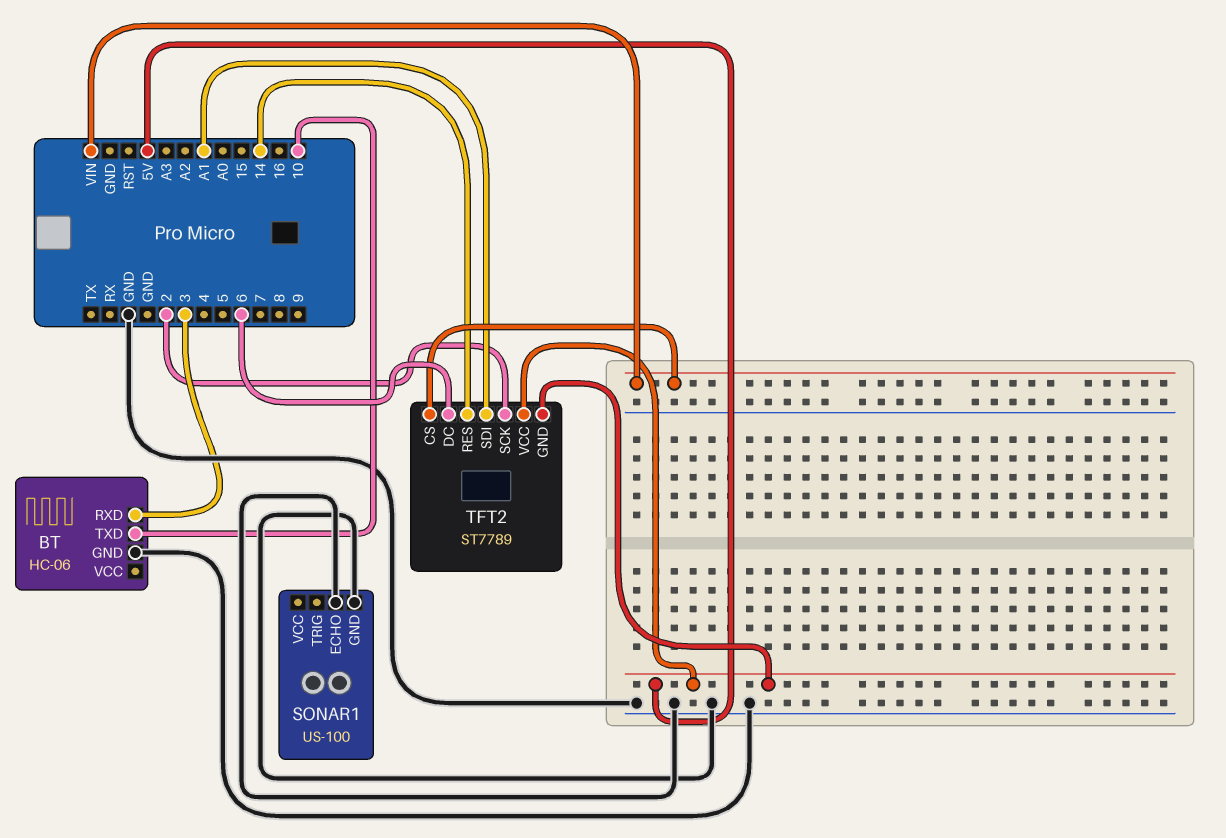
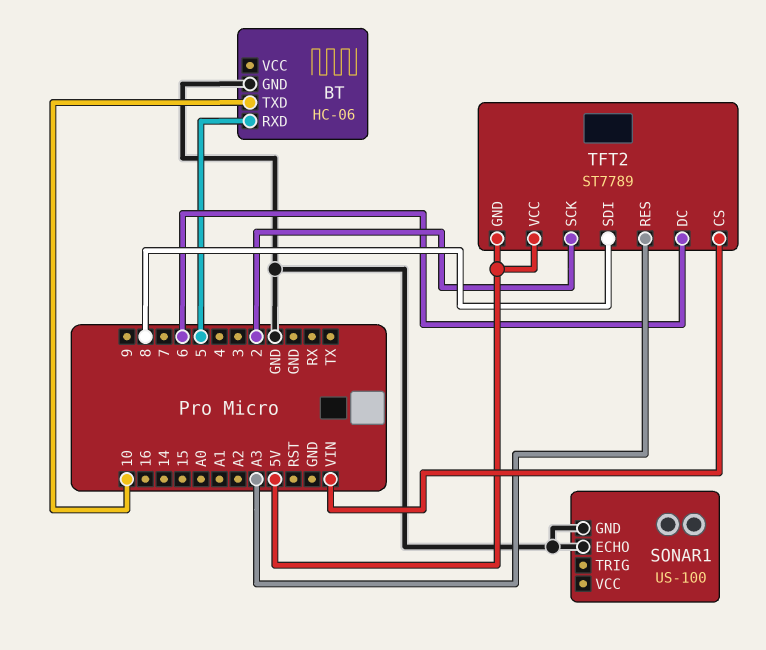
BT pin RXD: 3 -> 5
TFT2 pin RES: 14 -> A3
TFT2 pin SDI: A1 -> 8

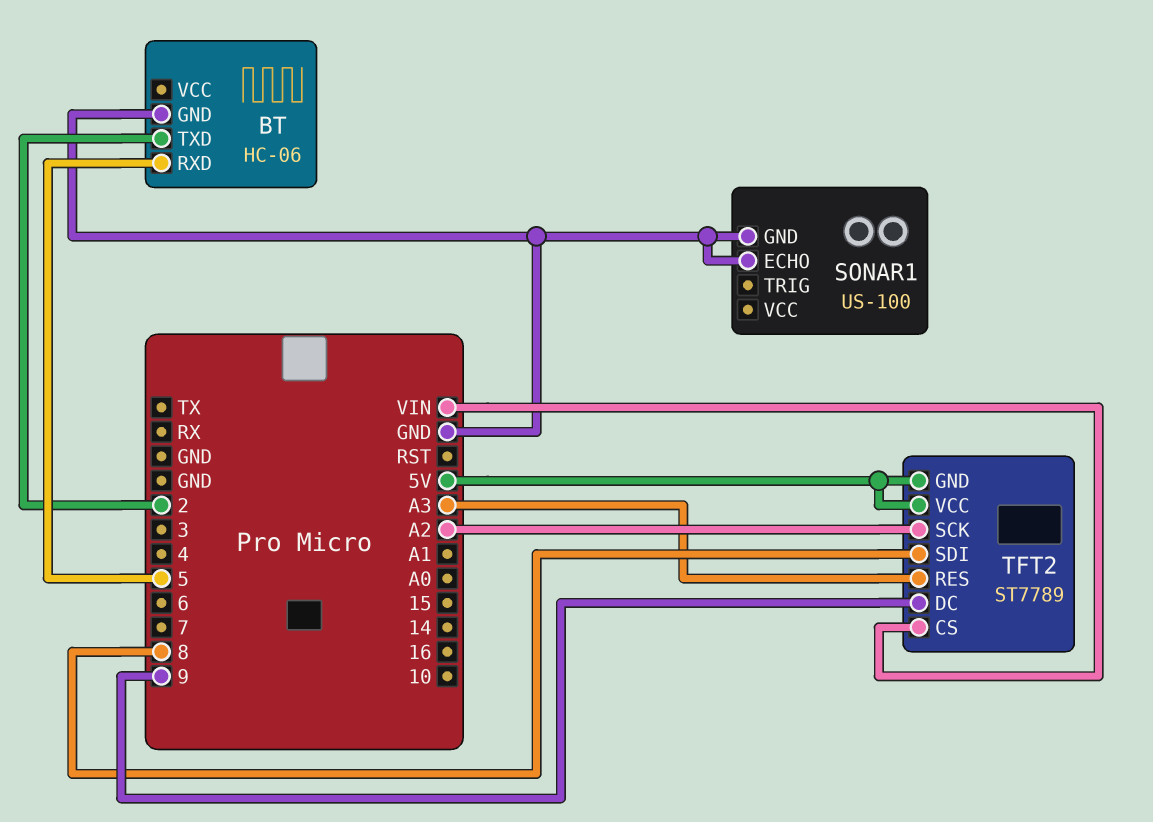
BT pin TXD: 10 -> 2
TFT2 pin DC: 6 -> 9
TFT2 pin SCK: 2 -> A2

